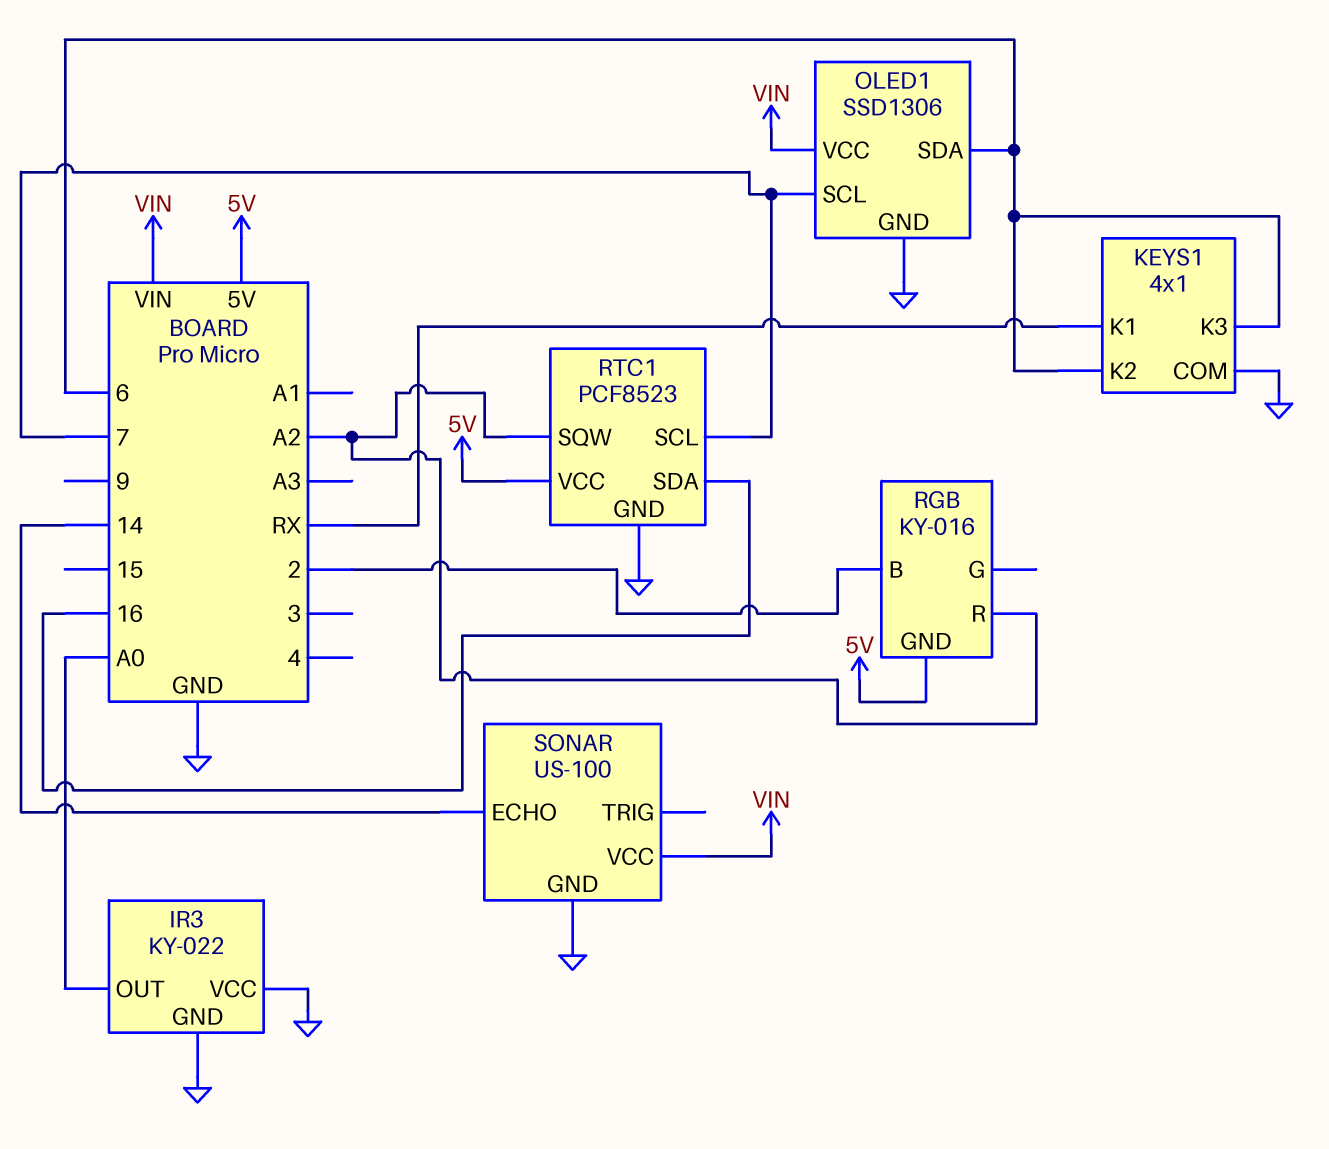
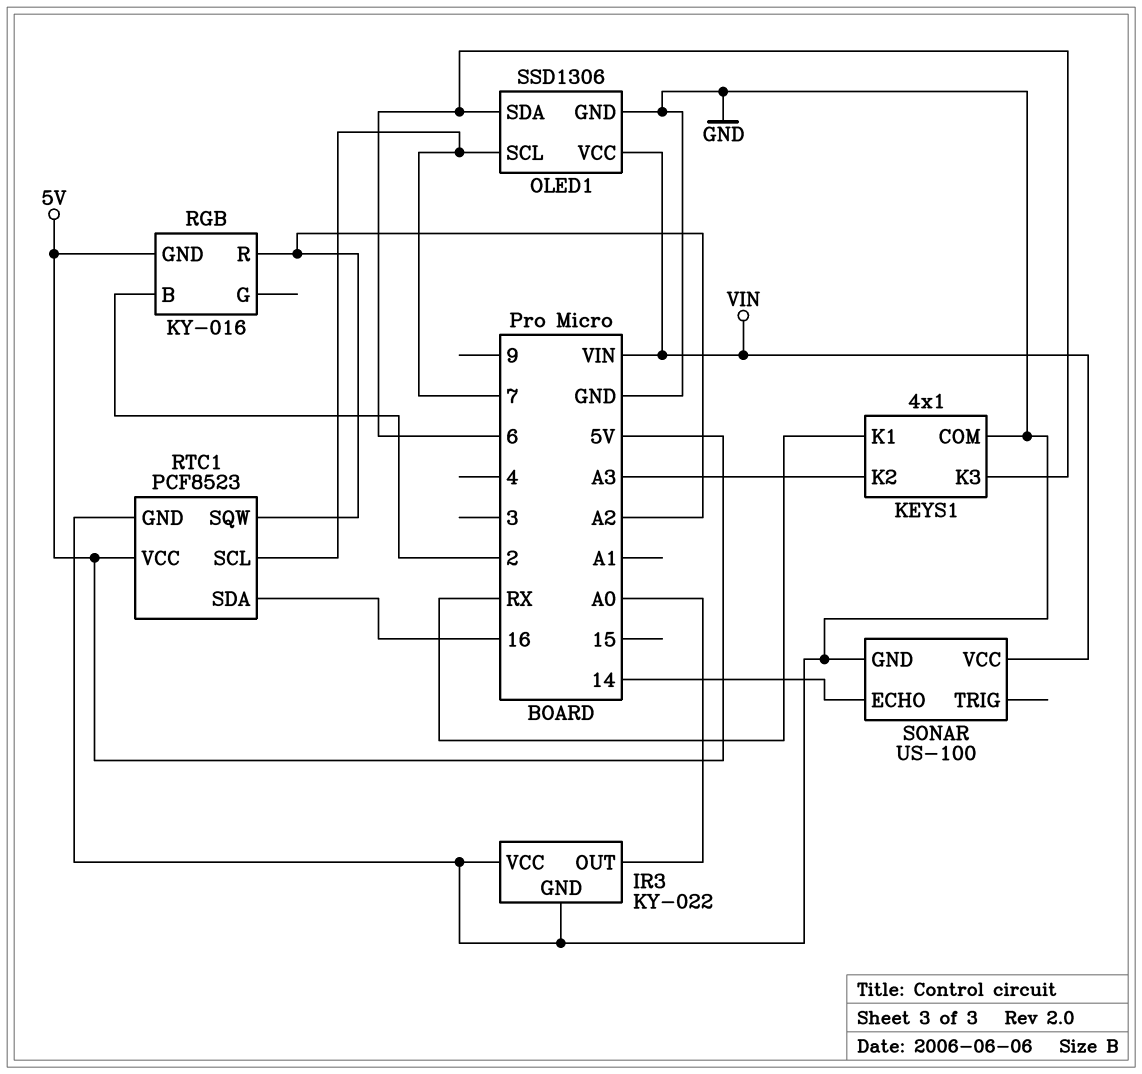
KEYS1 pin K2: 6 -> A3

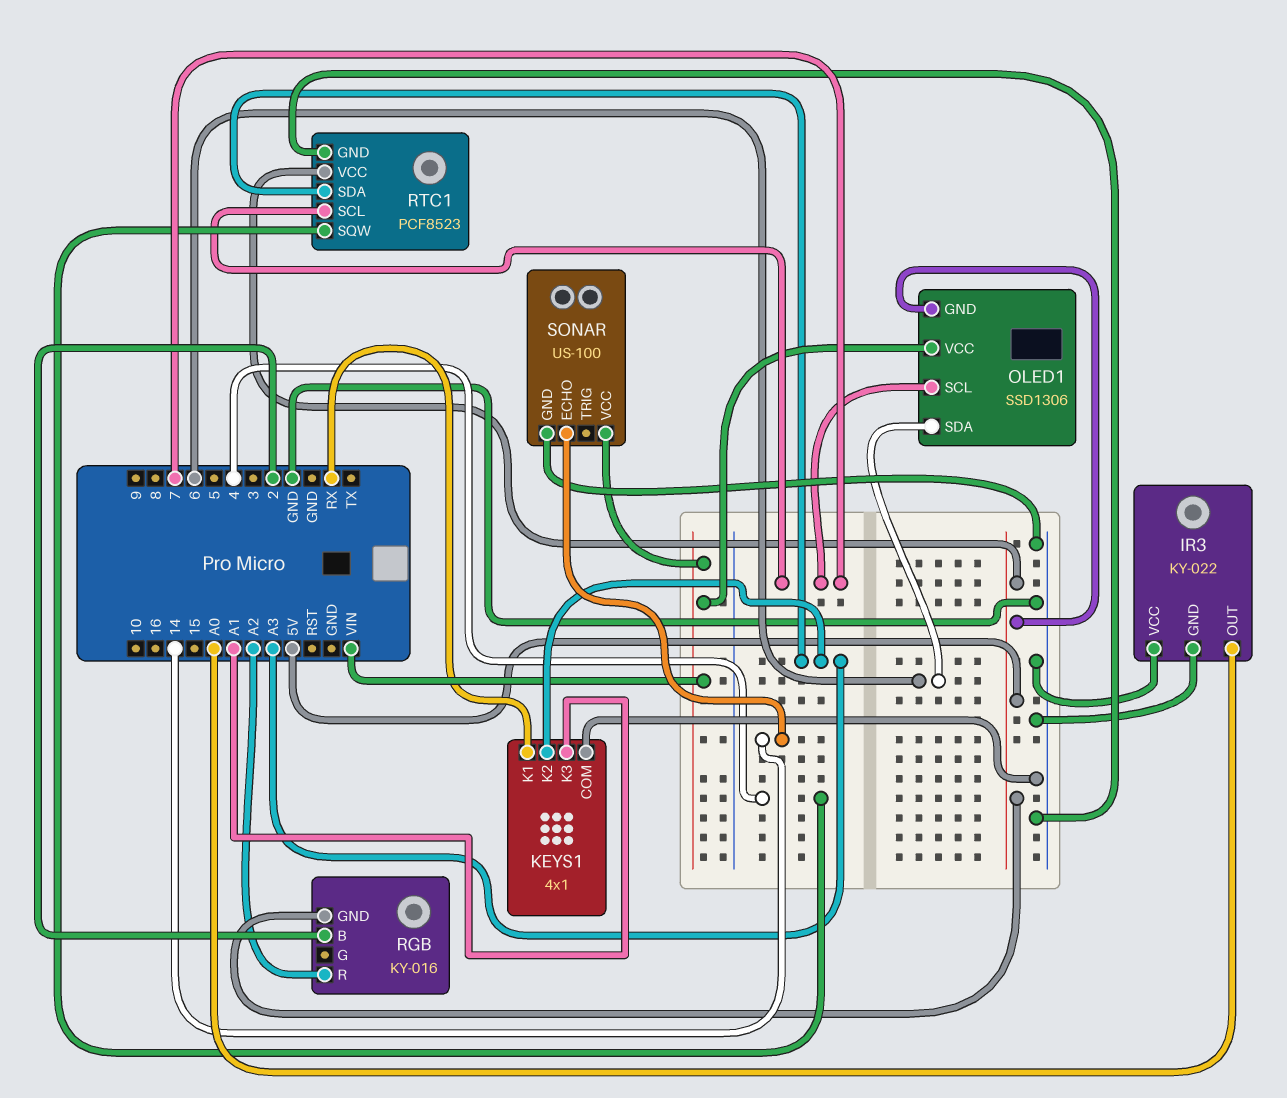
KEYS1 pin K3: 6 -> A1
OLED1 pin GND: GND -> 5V
RTC1 pin SDA: 16 -> A3
RTC1 pin SQW: A2 -> 4

